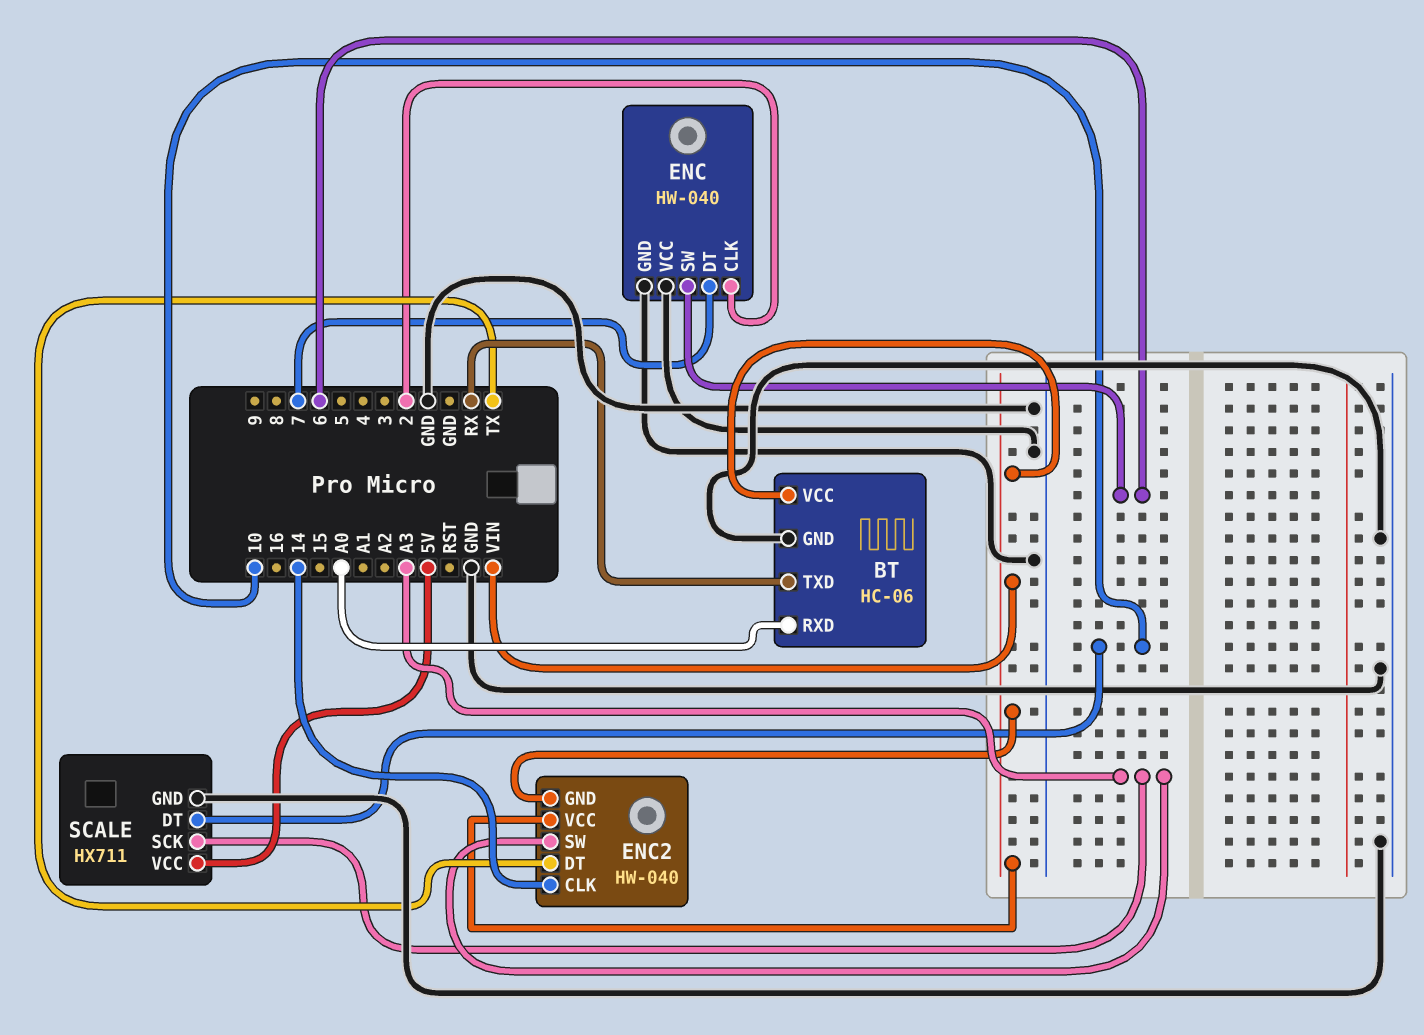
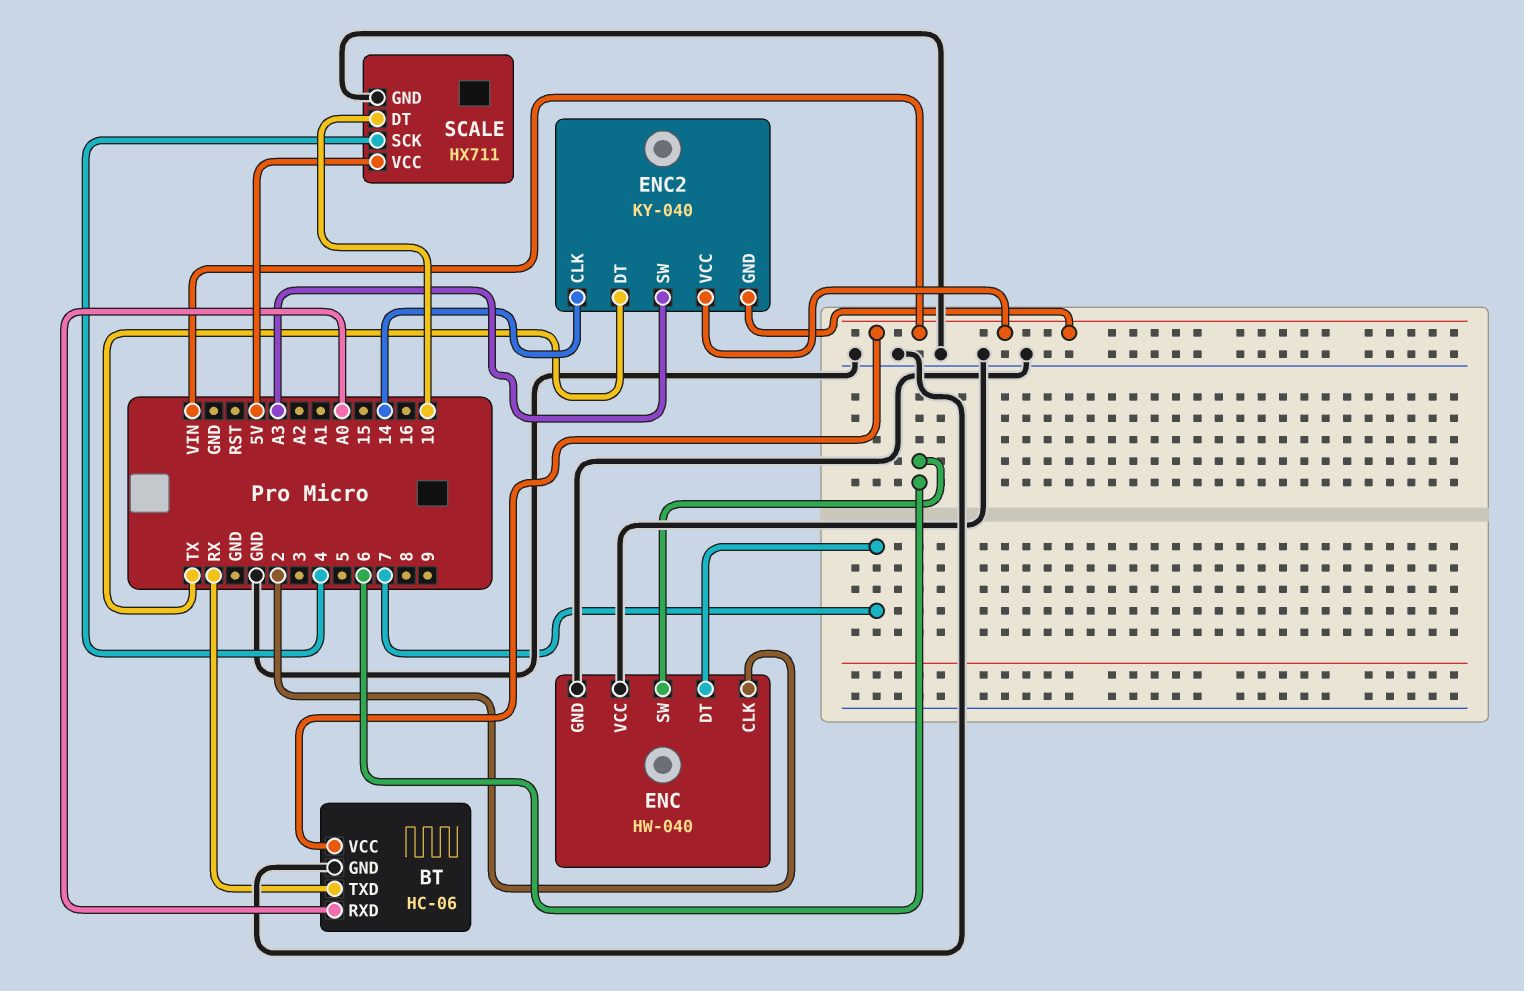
ENC2: HW-040 -> KY-040
SCALE pin SCK: A3 -> 4

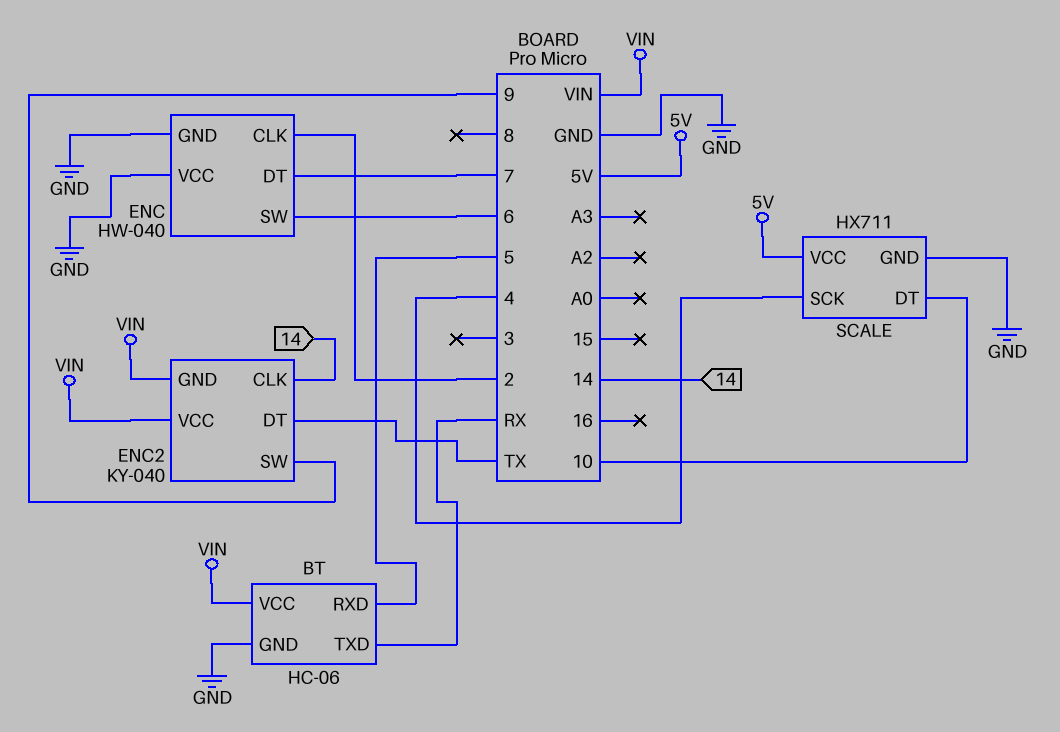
BT pin RXD: A0 -> 5
ENC2 pin SW: A3 -> 9

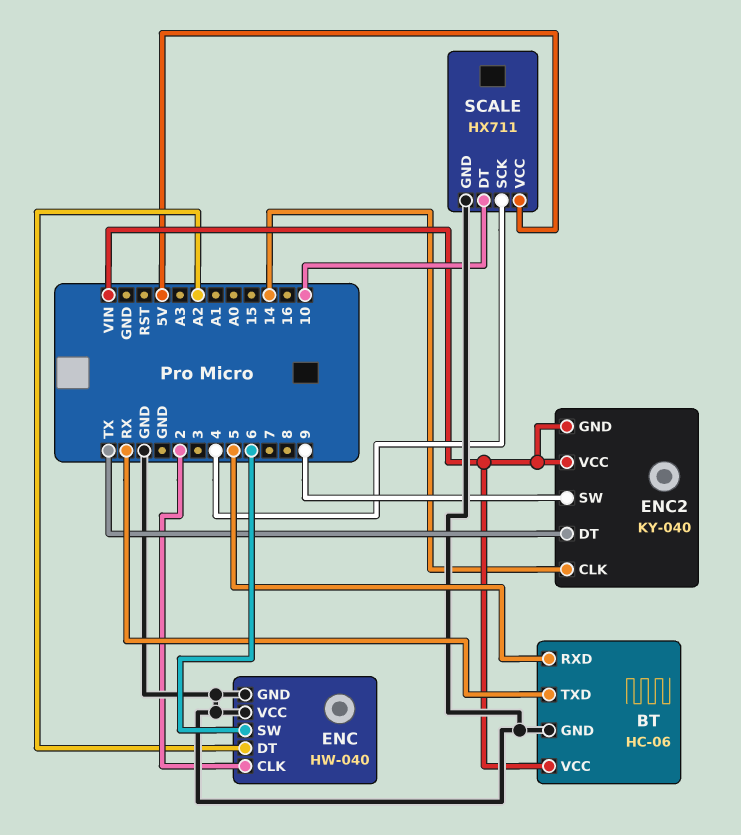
ENC pin DT: 7 -> A2

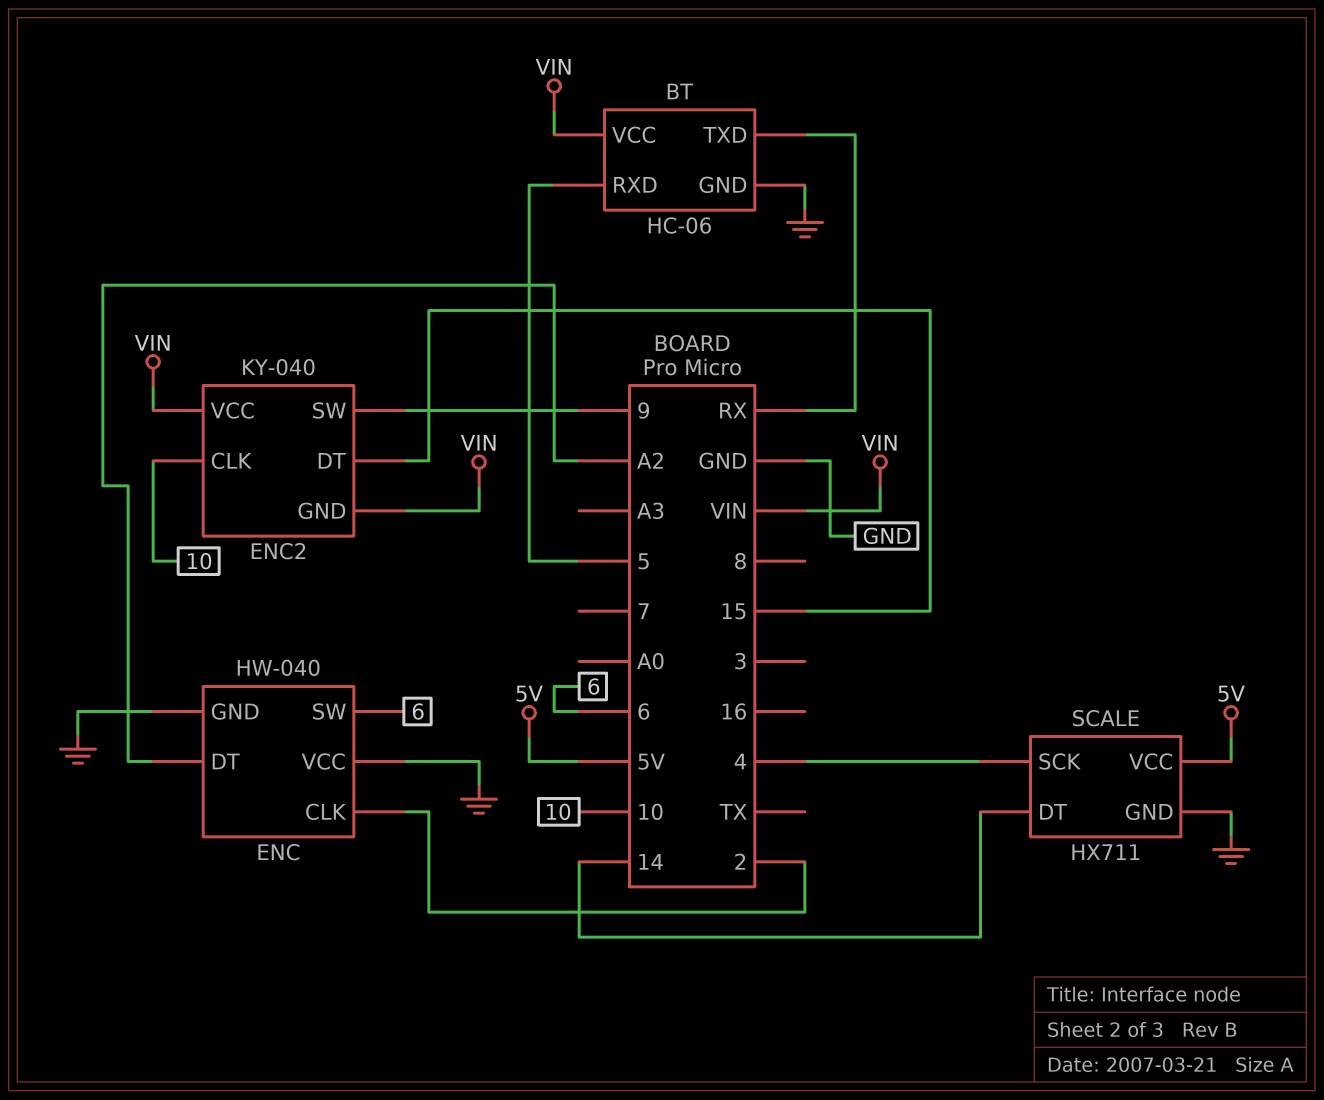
ENC2 pin CLK: 14 -> 10
ENC2 pin DT: TX -> 15
SCALE pin DT: 10 -> 14

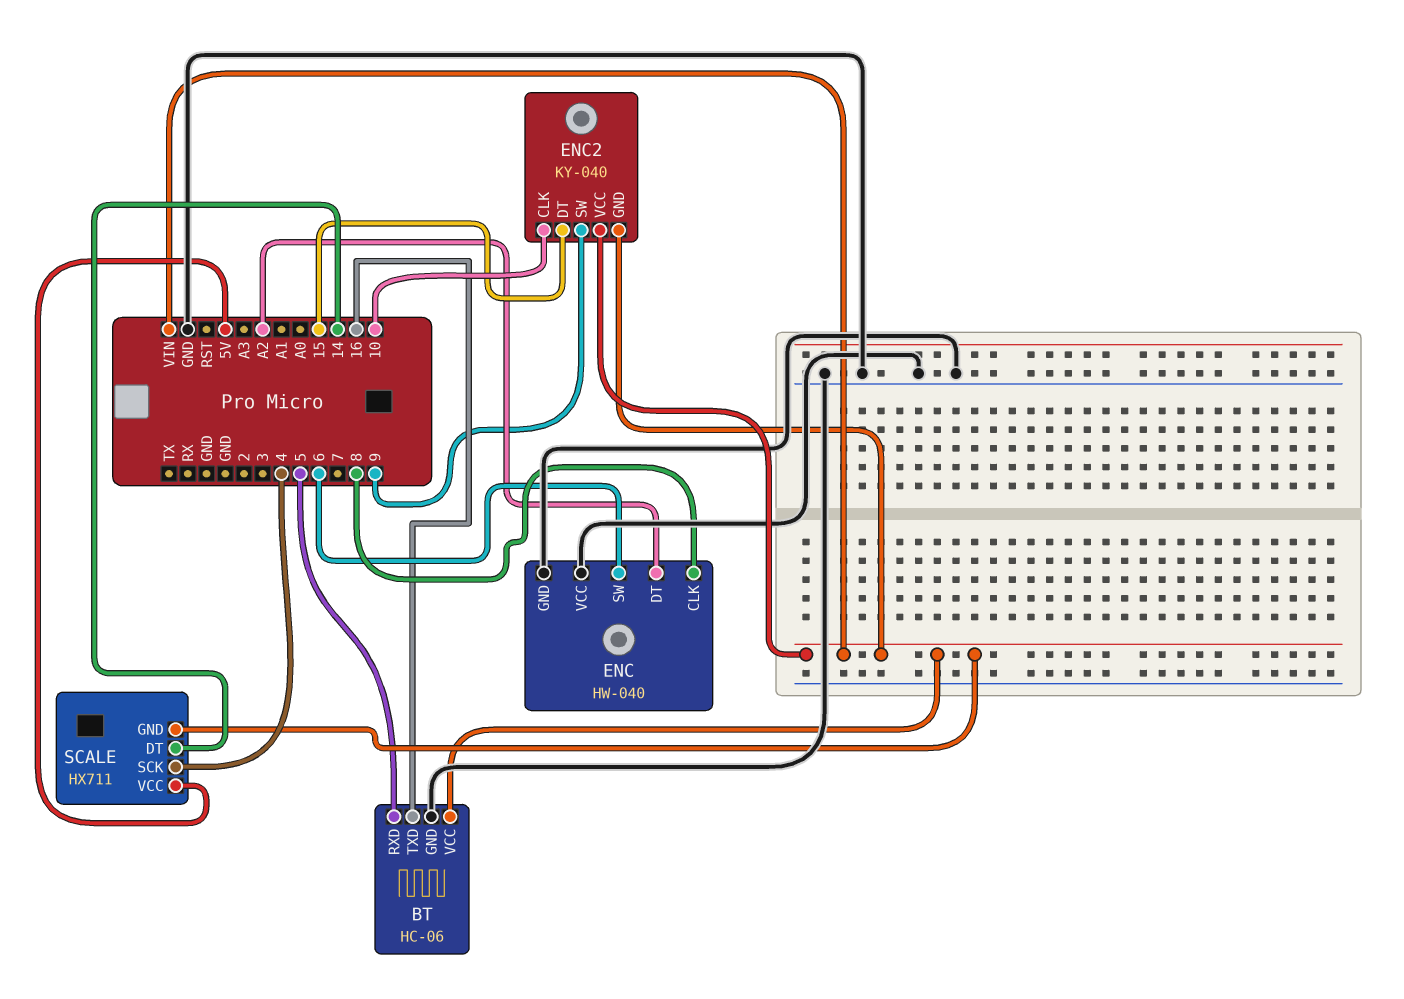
BT pin TXD: RX -> 16
ENC pin CLK: 2 -> 8
SCALE pin GND: GND -> VIN

